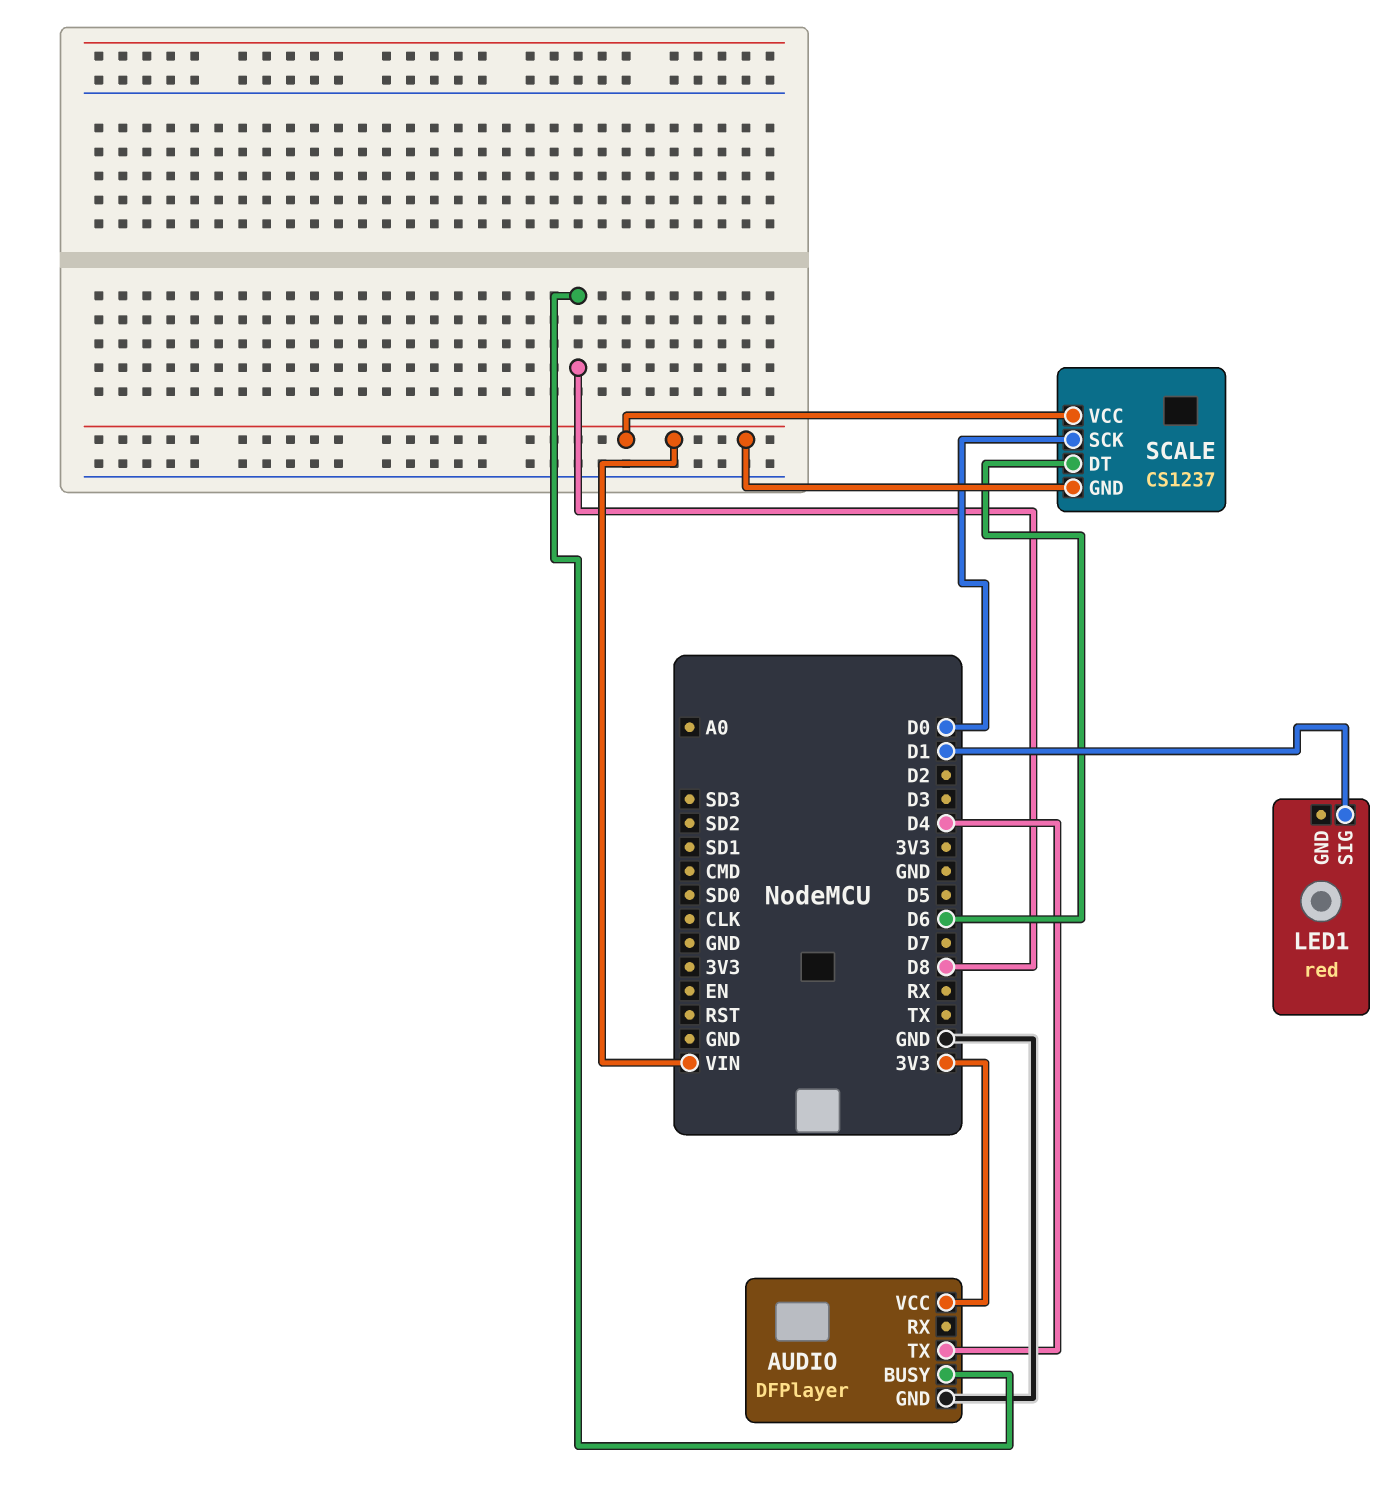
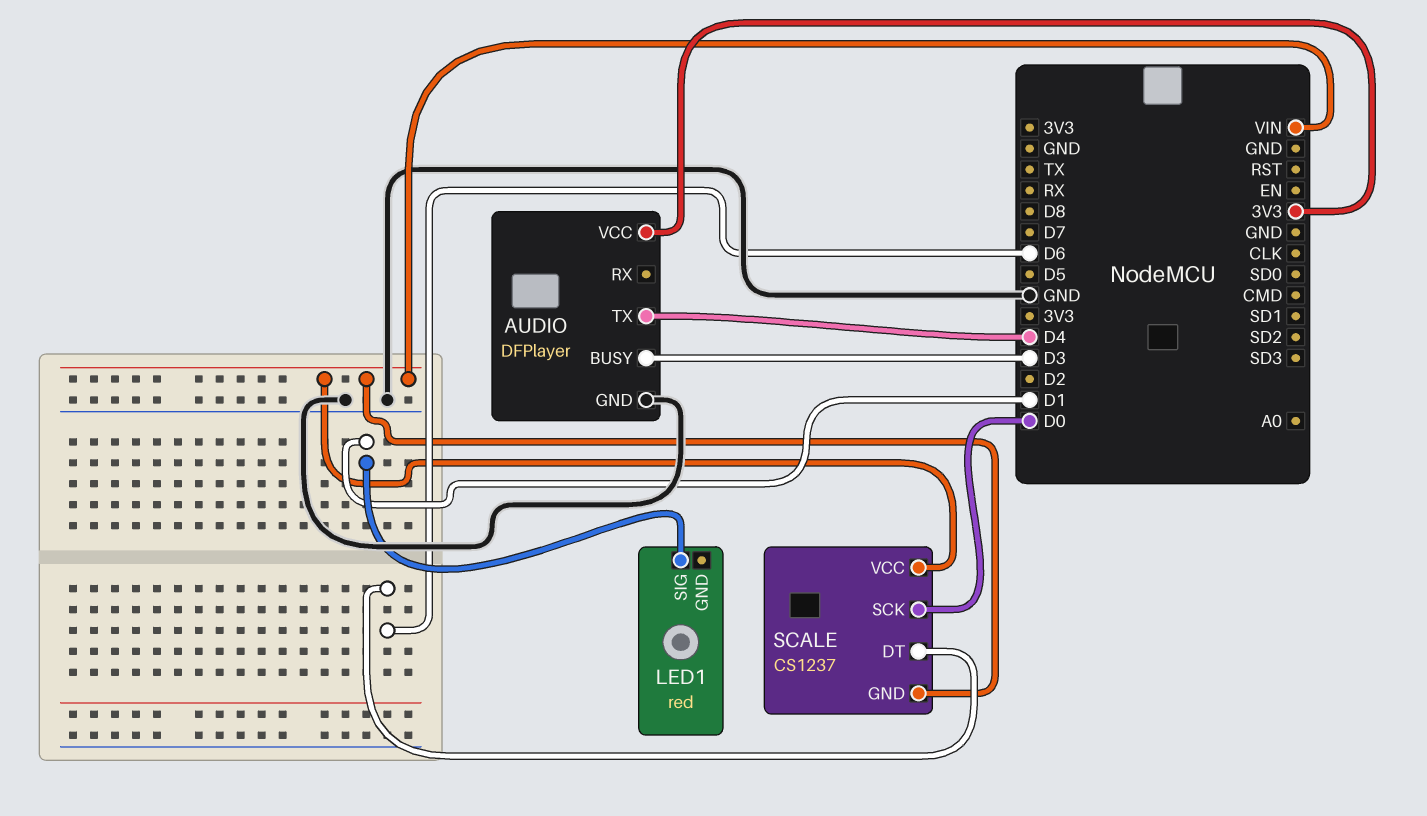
AUDIO pin BUSY: D8 -> D3

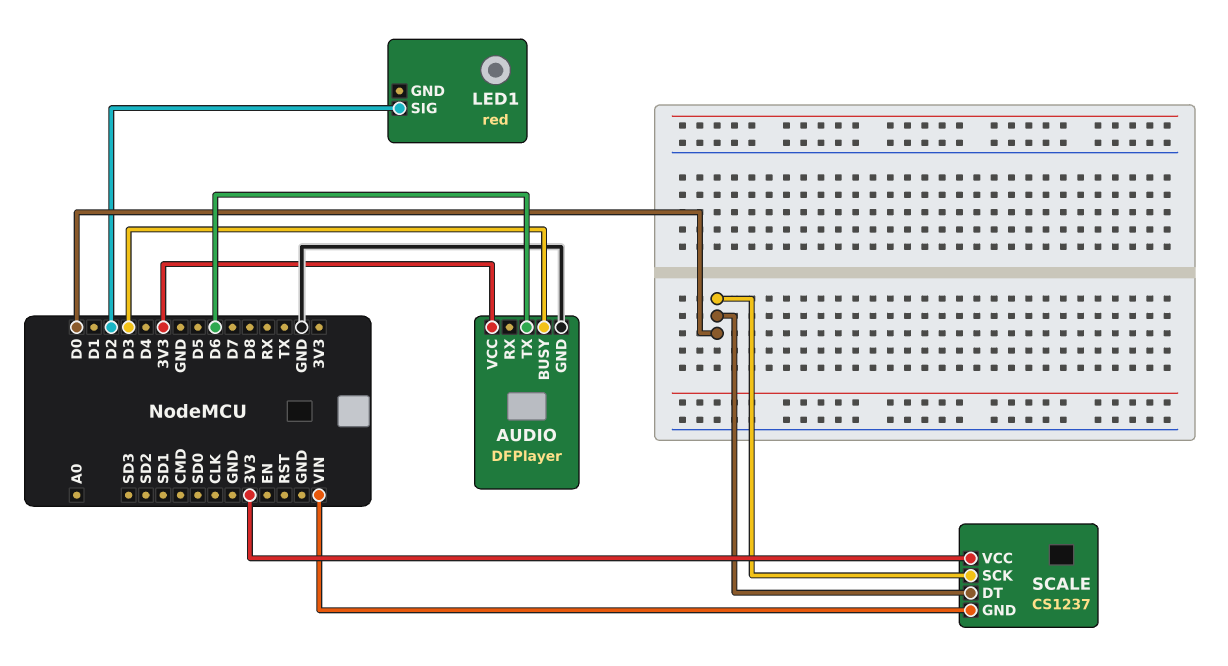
AUDIO pin TX: D4 -> D6
LED1 pin SIG: D1 -> D2
SCALE pin DT: D6 -> D0
SCALE pin VCC: VIN -> 3V3

